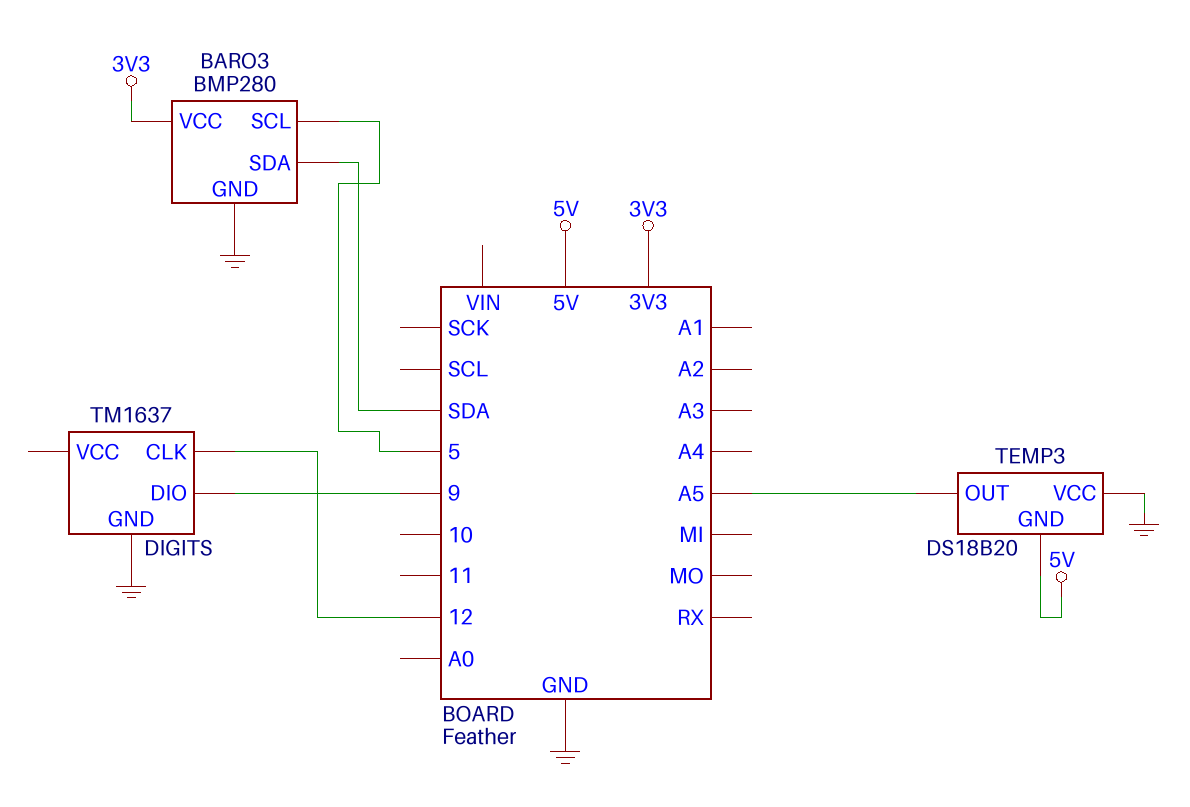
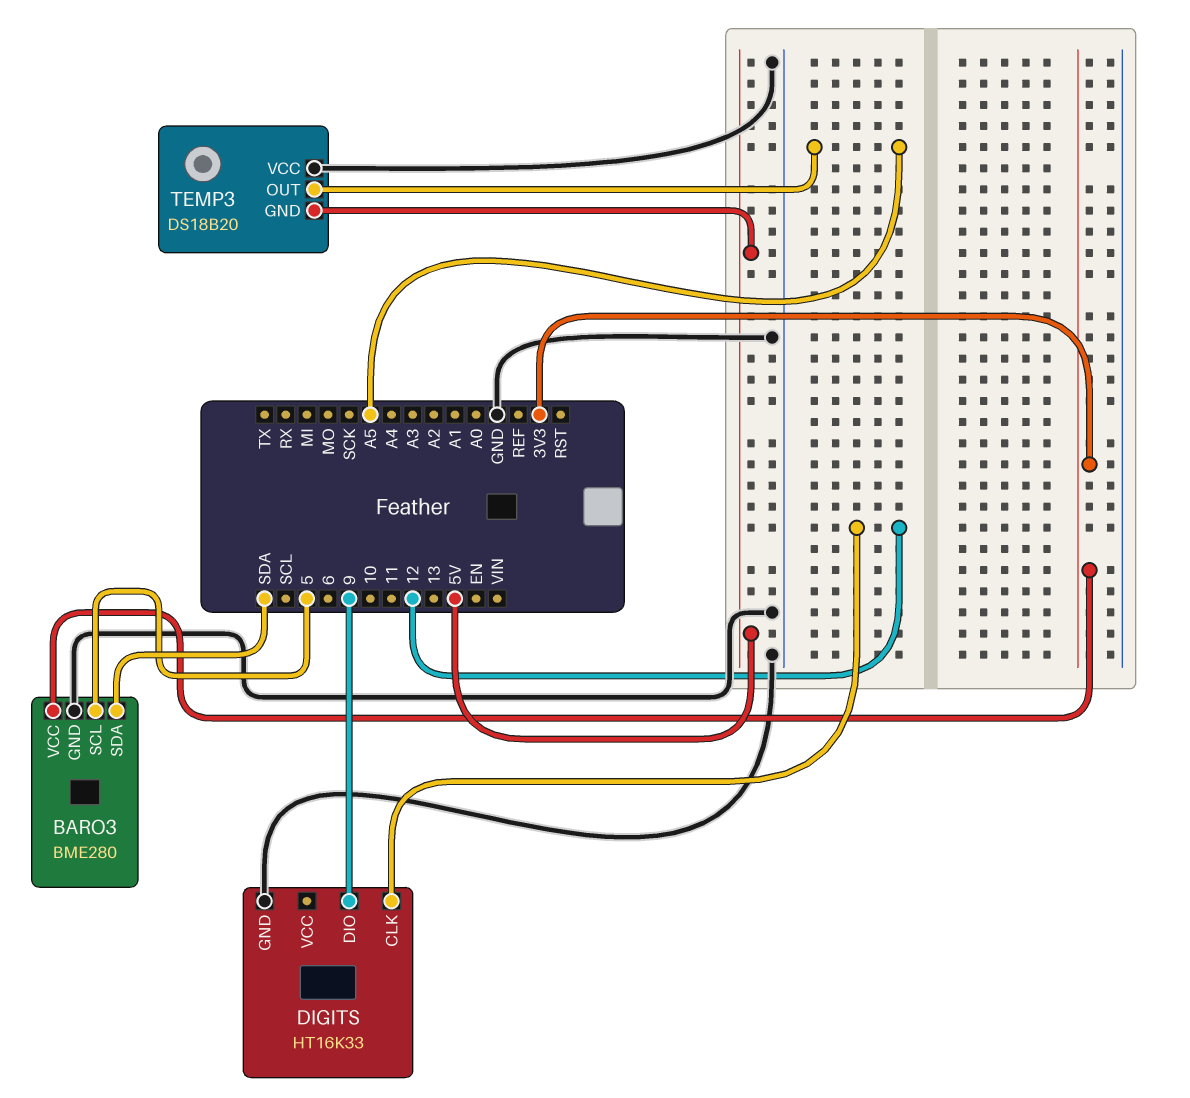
BARO3: BMP280 -> BME280
DIGITS: TM1637 -> HT16K33

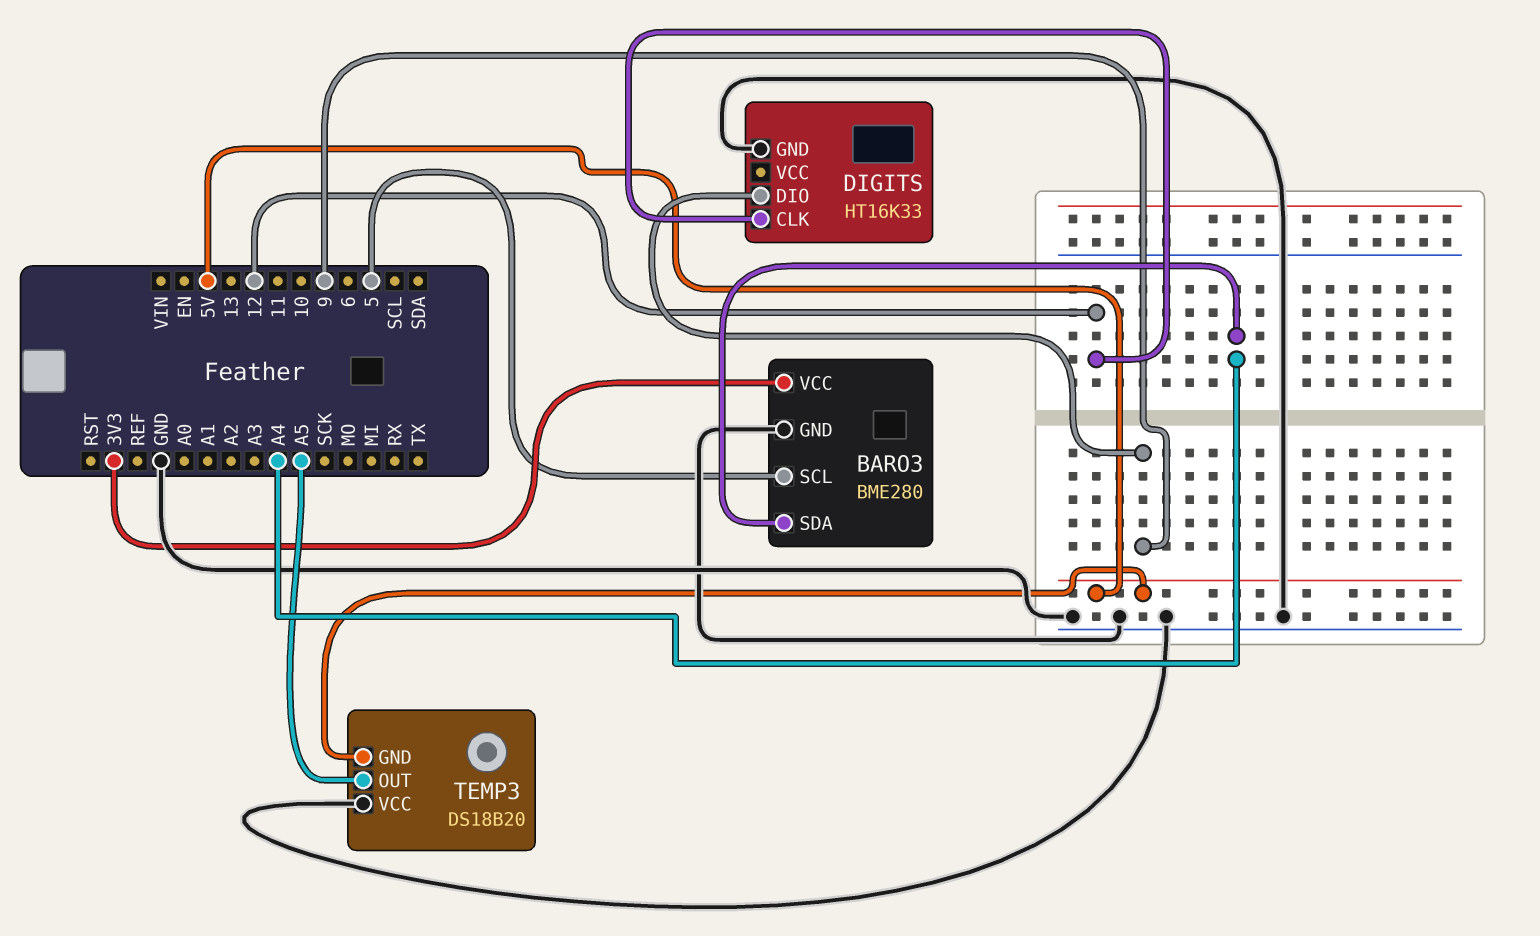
BARO3 pin SDA: SDA -> A4

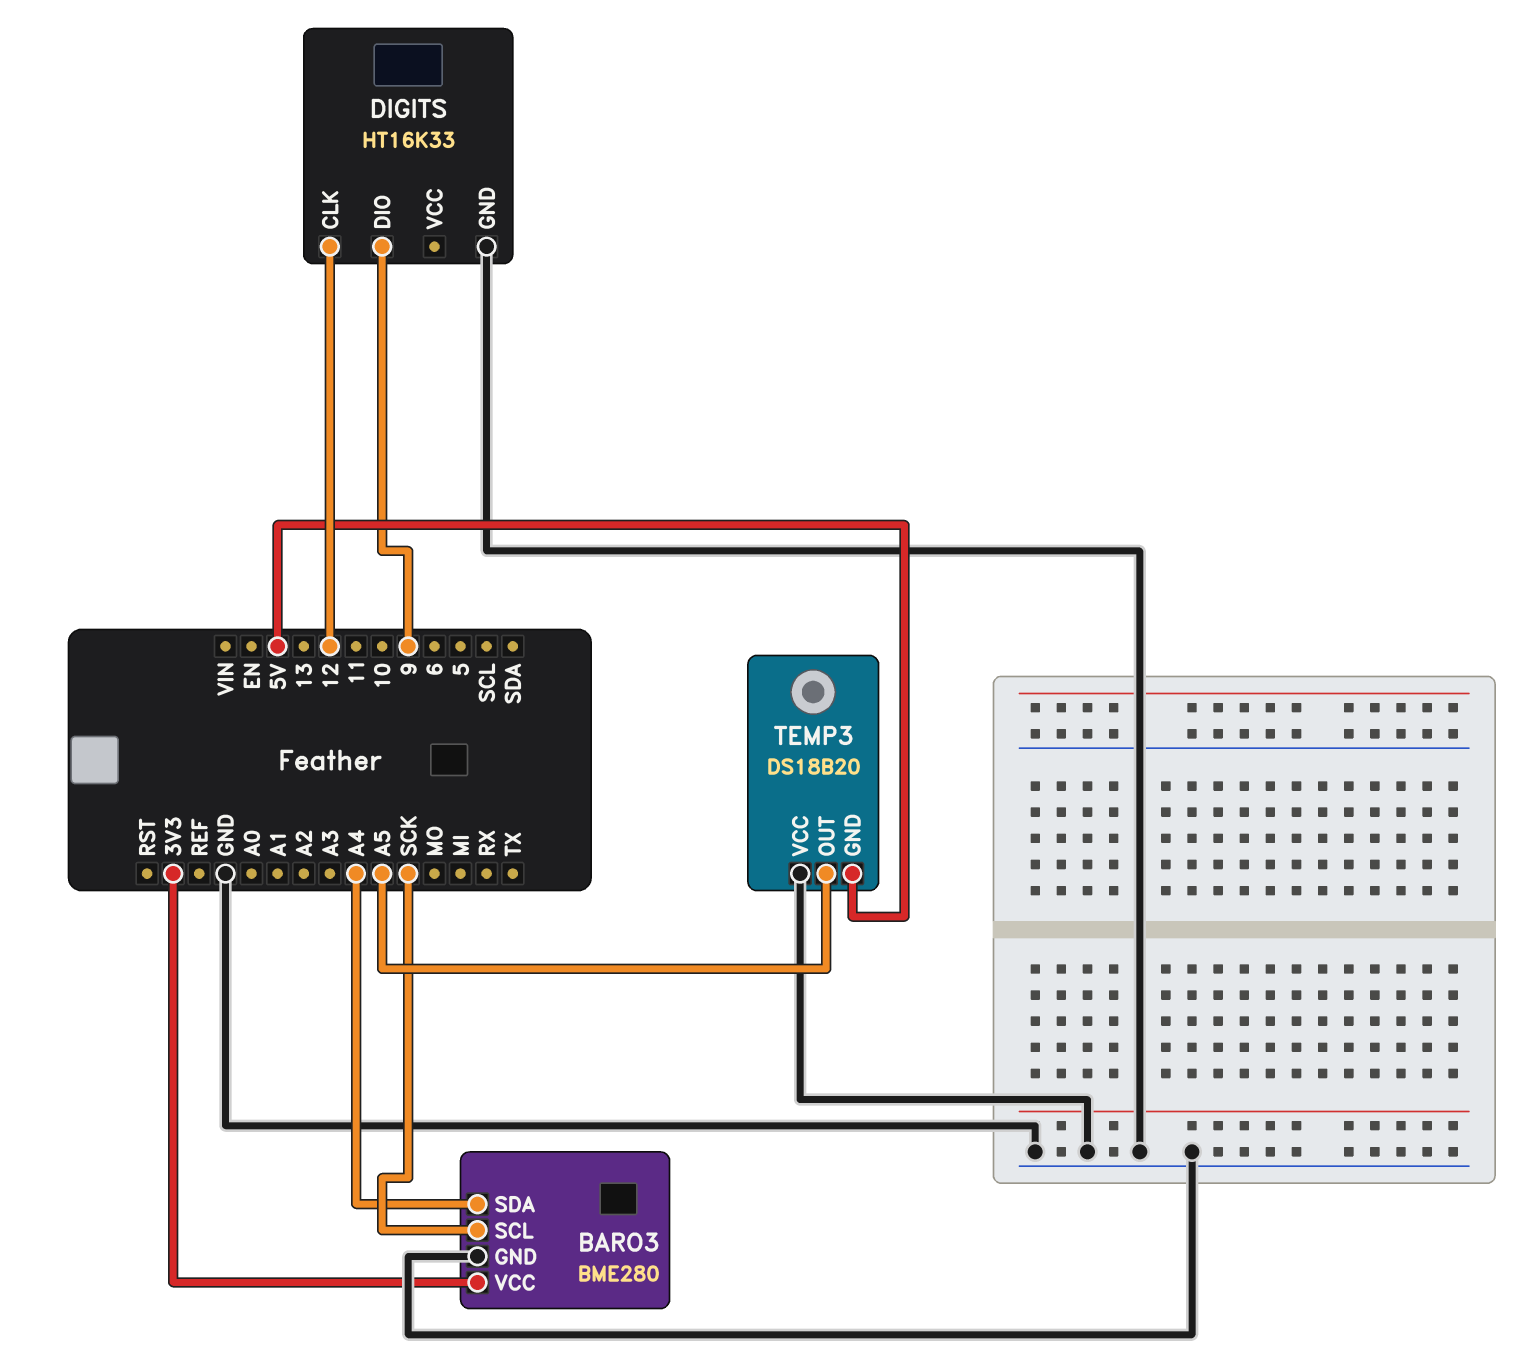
BARO3 pin SCL: 5 -> SCK

